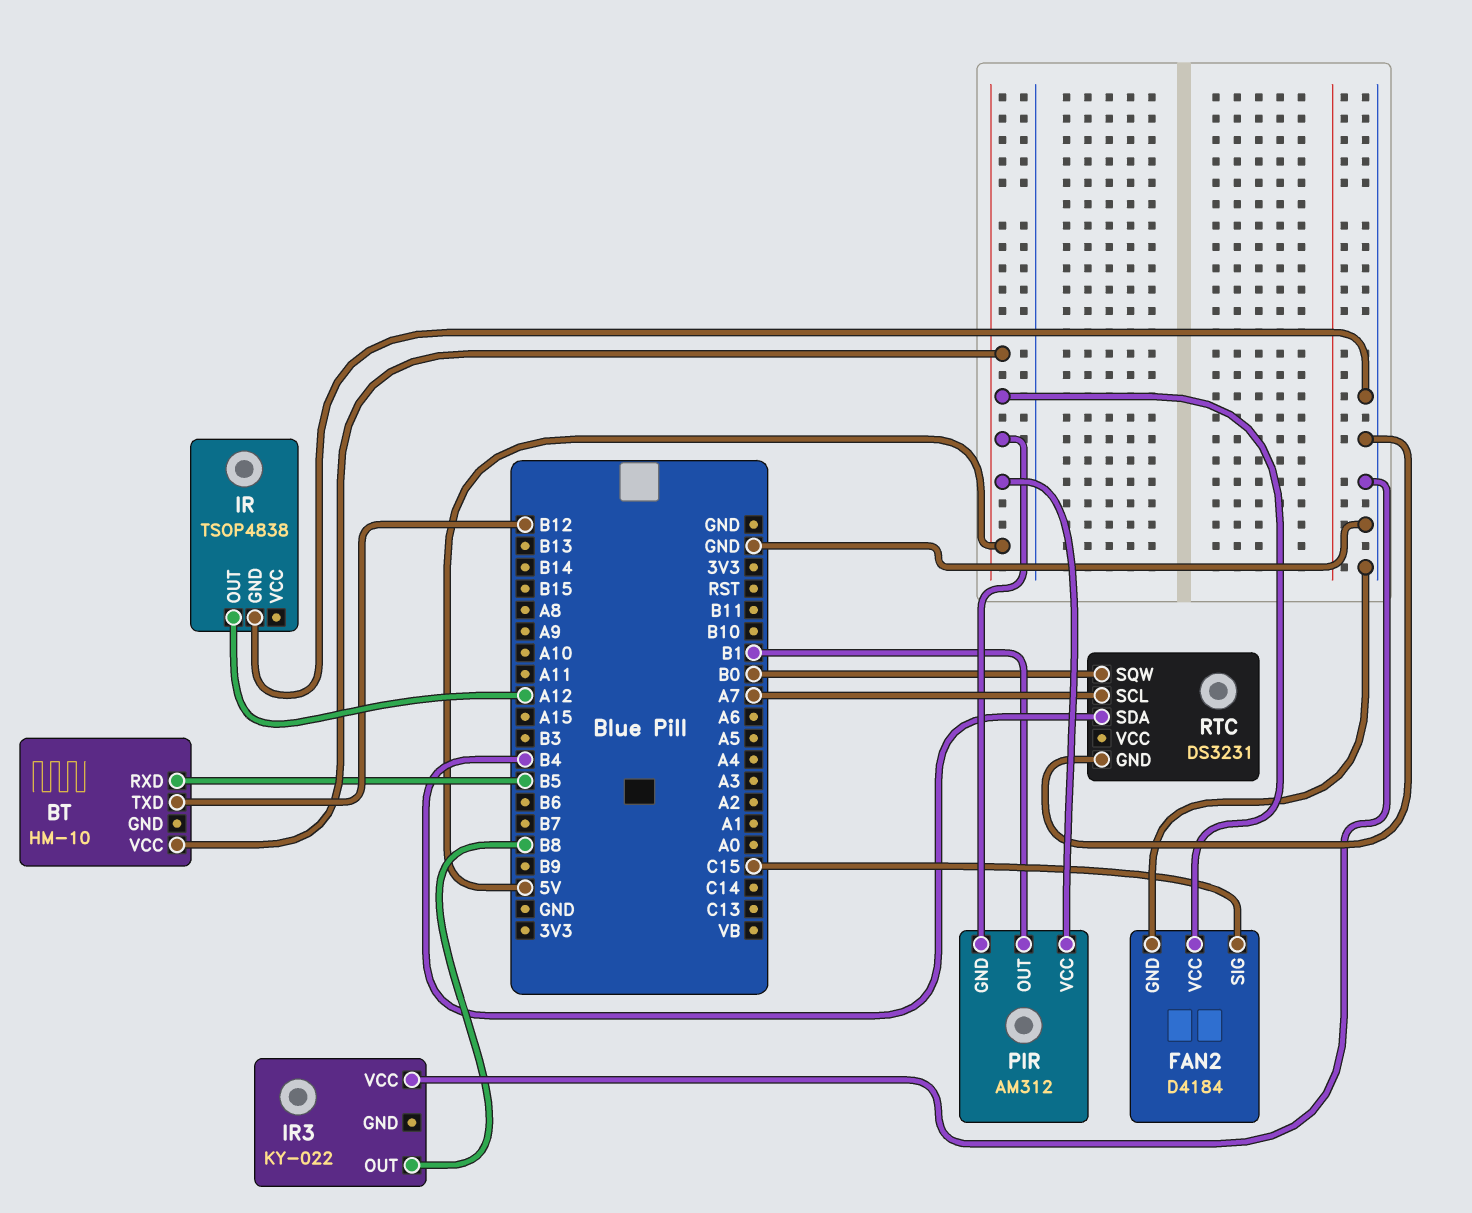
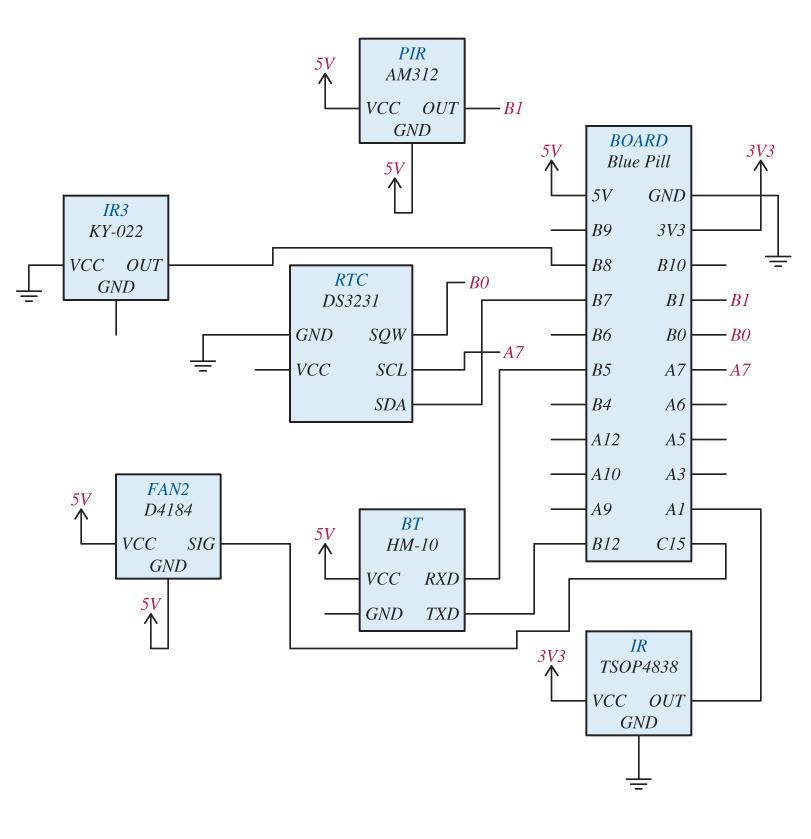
FAN2 pin GND: GND -> 5V
IR pin OUT: A12 -> A1
IR pin VCC: none -> 3V3
RTC pin SDA: B4 -> B7

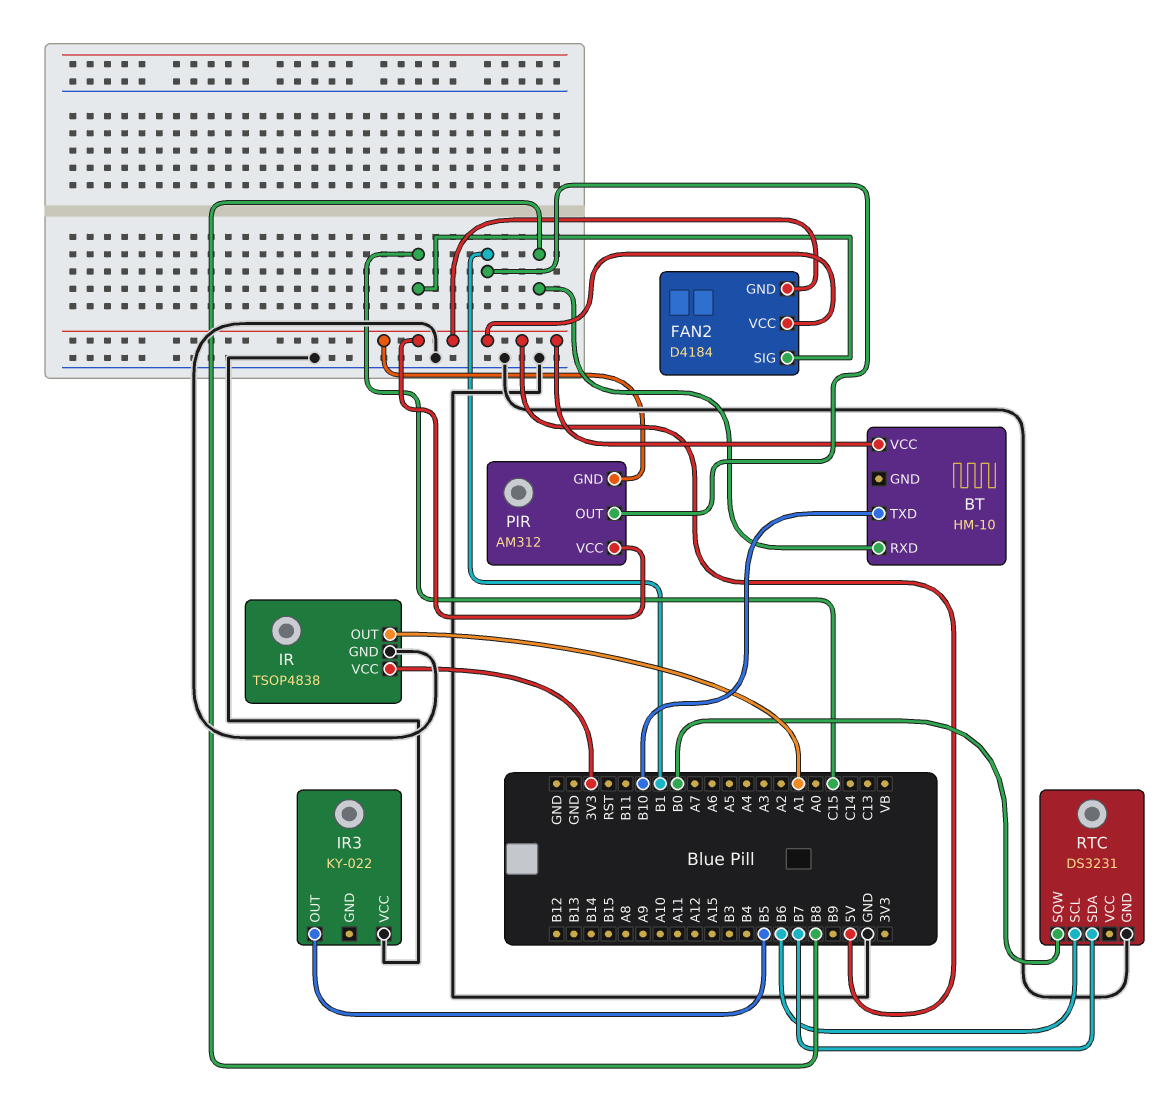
BT pin RXD: B5 -> B8
BT pin TXD: B12 -> B10
IR3 pin OUT: B8 -> B5
RTC pin SCL: A7 -> B6

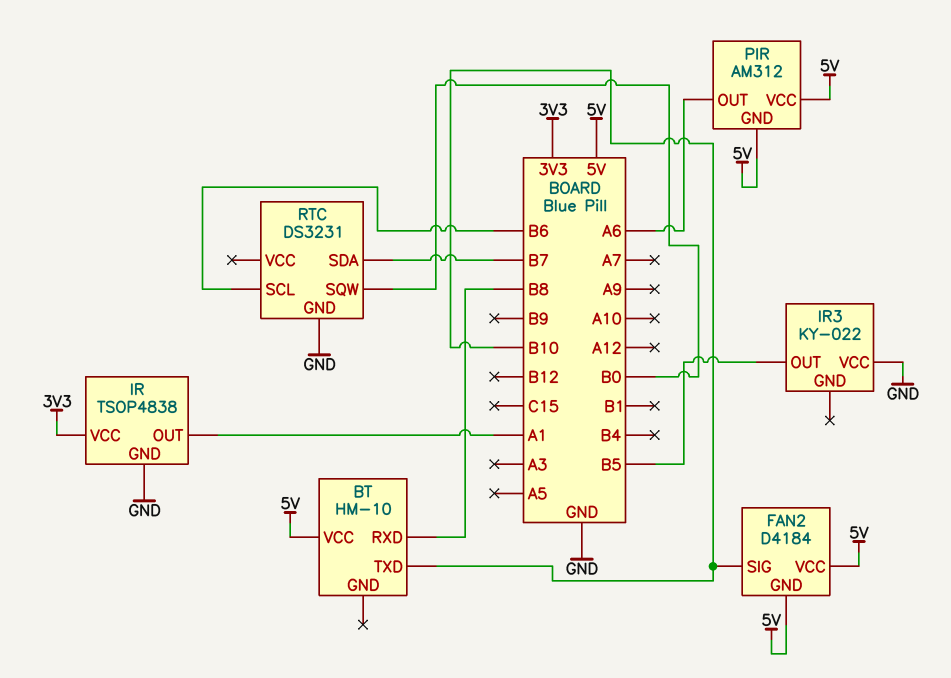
FAN2 pin SIG: C15 -> B10
PIR pin OUT: B1 -> A6

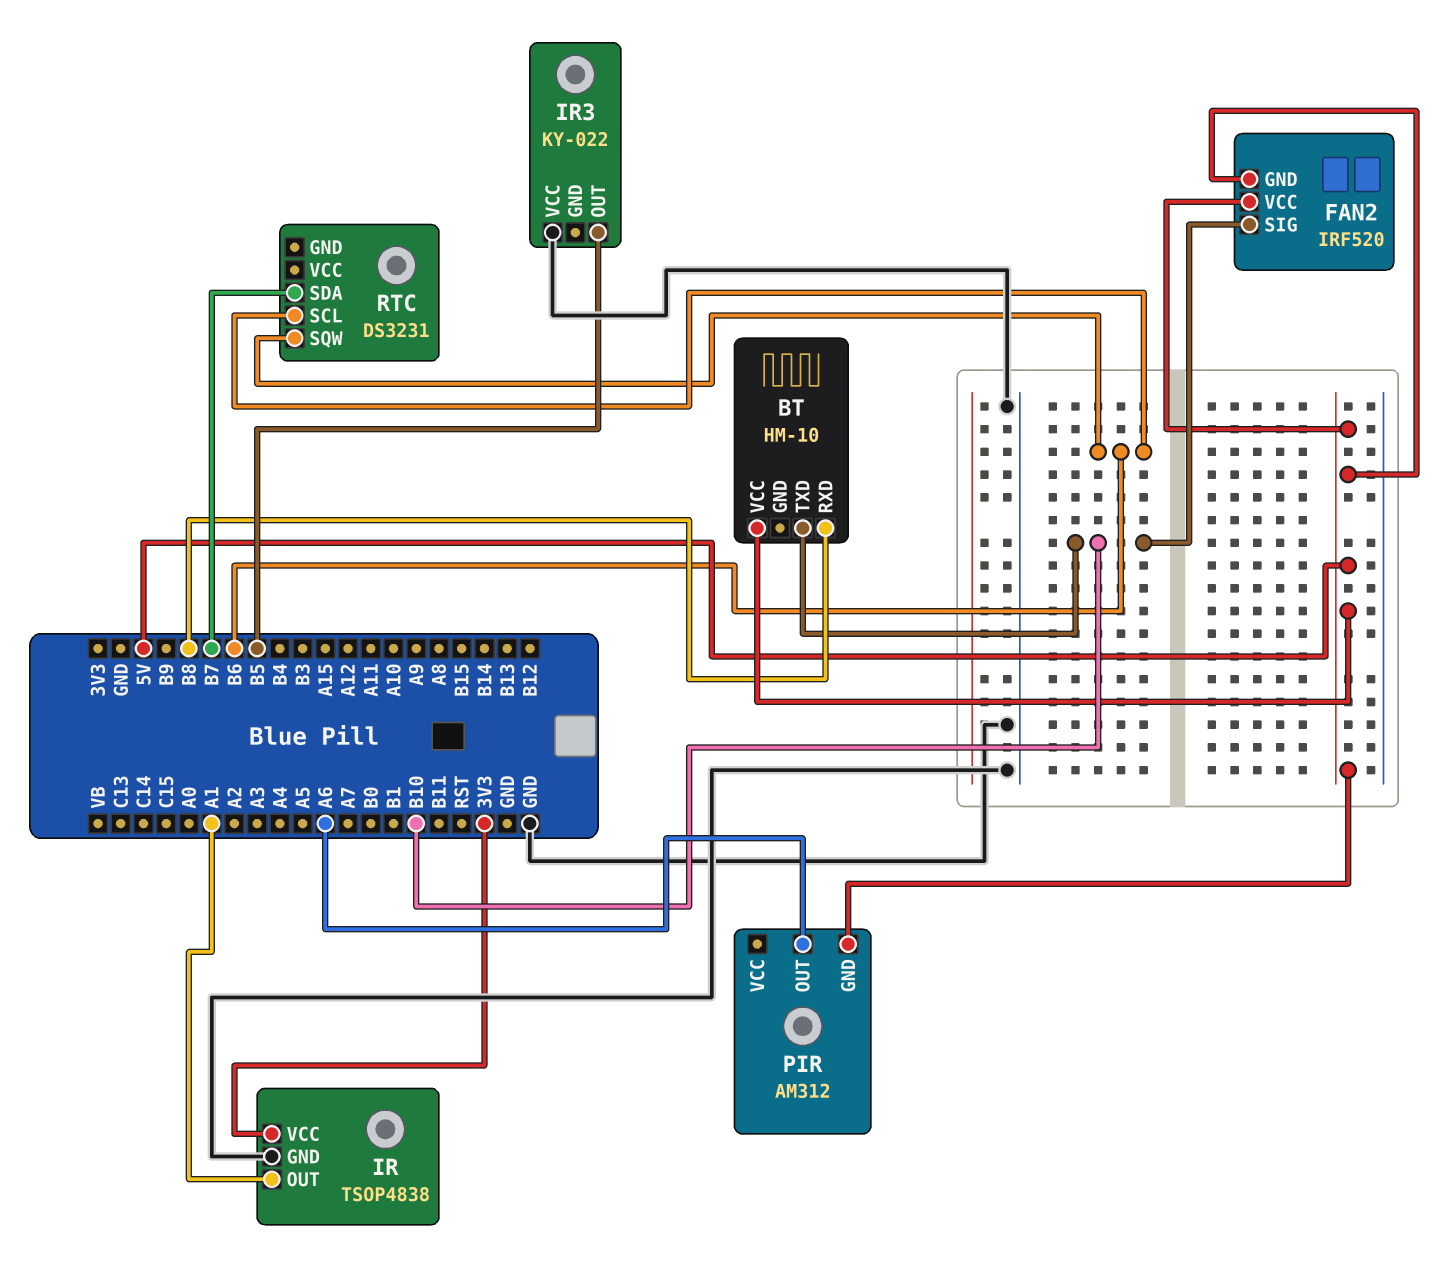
FAN2: D4184 -> IRF520
PIR pin VCC: 5V -> none
RTC pin GND: GND -> none
RTC pin SQW: B0 -> B6

